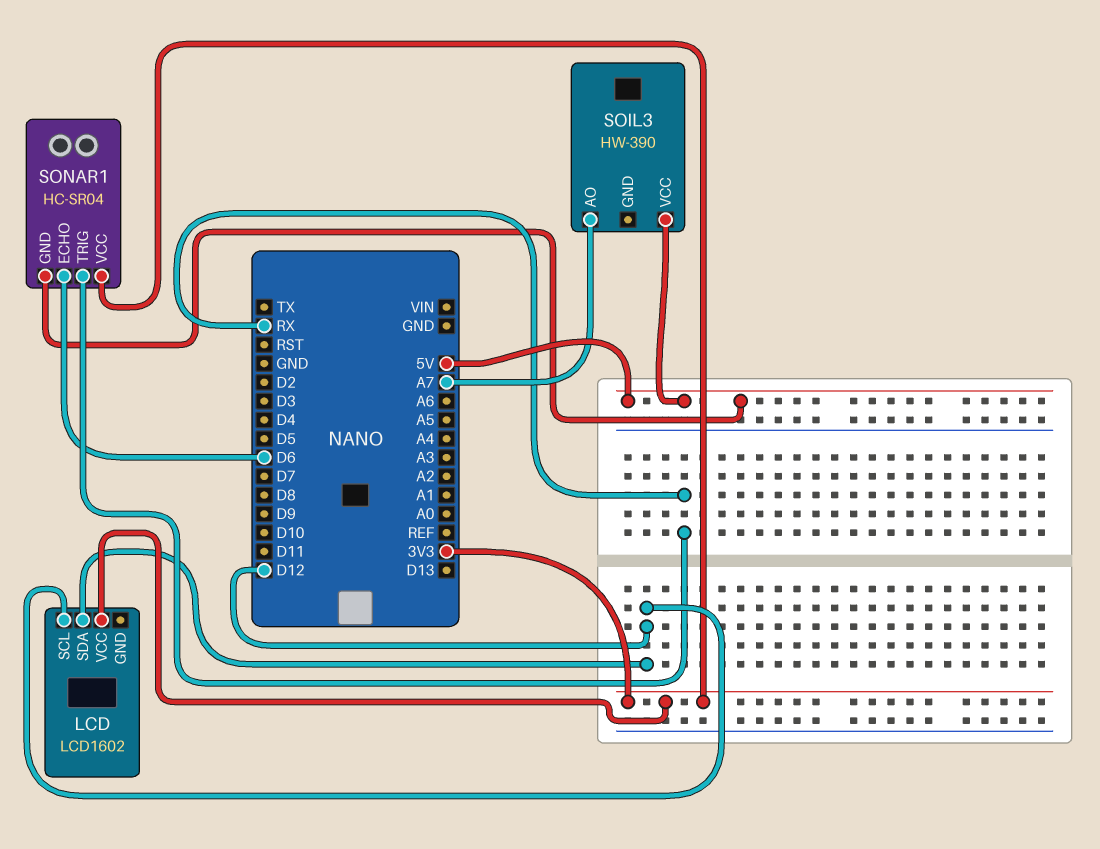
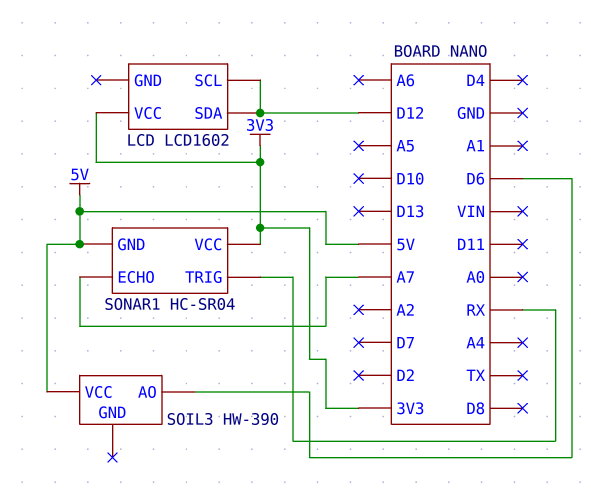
SOIL3 pin AO: A7 -> D6
SONAR1 pin ECHO: D6 -> A7

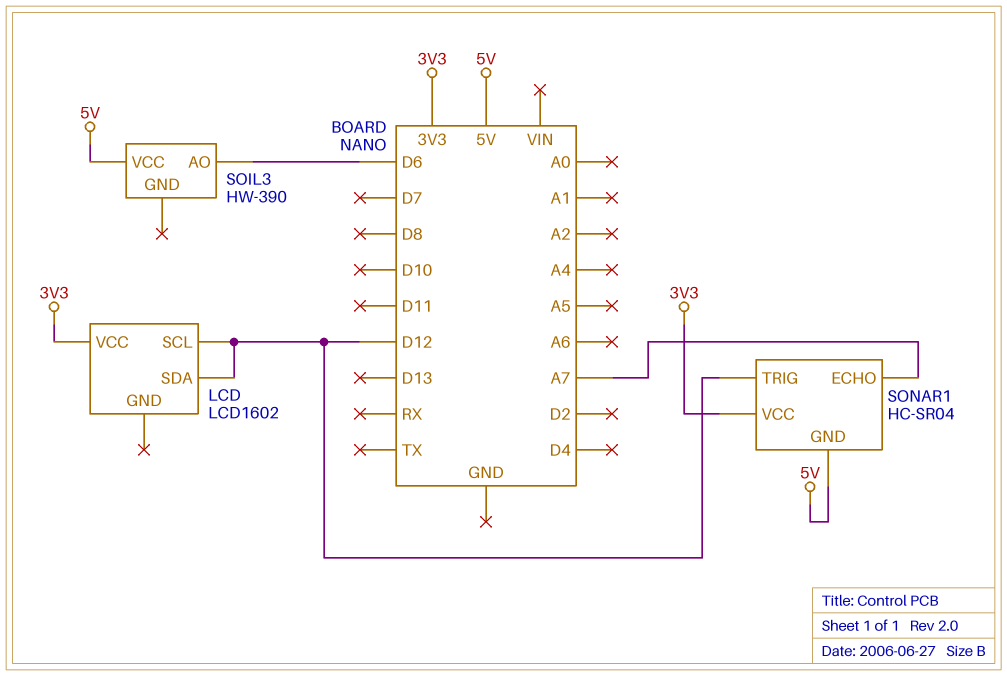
SONAR1 pin TRIG: RX -> D12

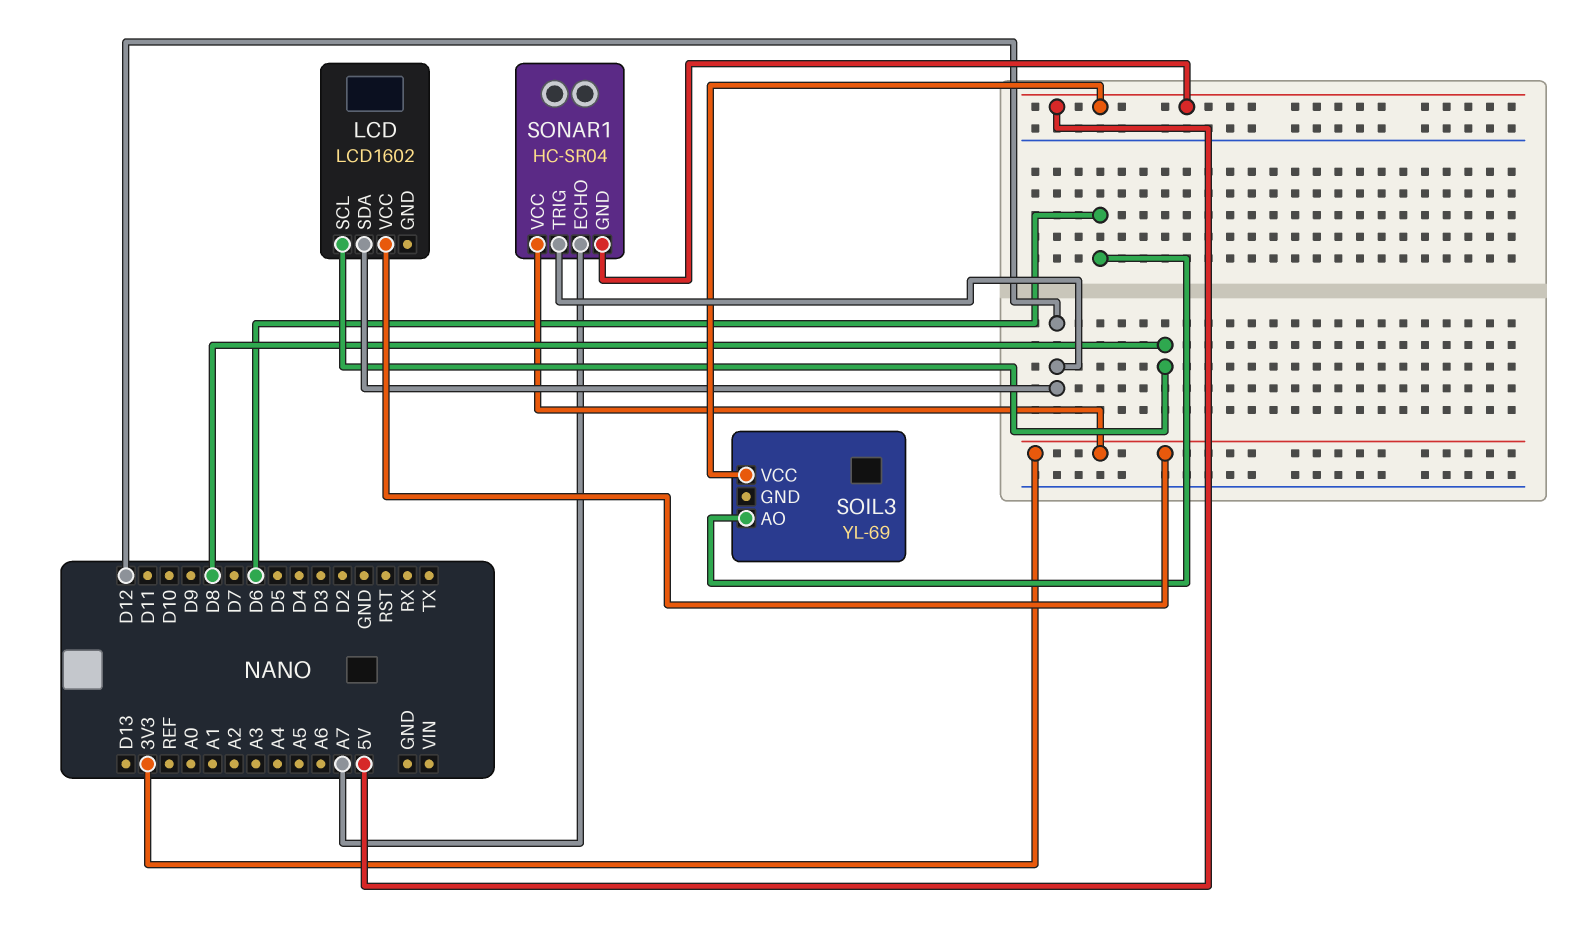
LCD pin SCL: D12 -> D8
SOIL3: HW-390 -> YL-69

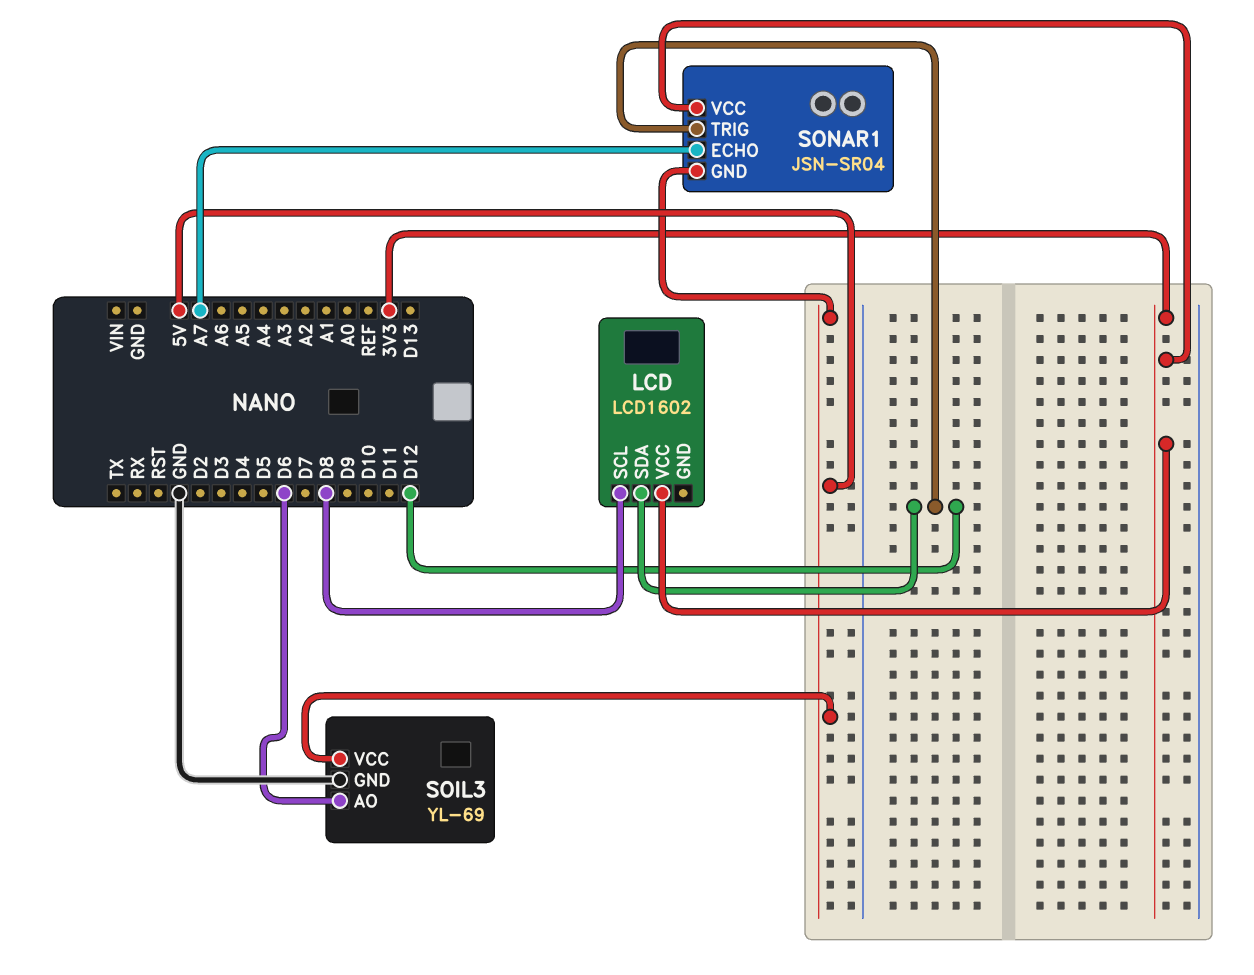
SOIL3 pin GND: none -> GND
SONAR1: HC-SR04 -> JSN-SR04

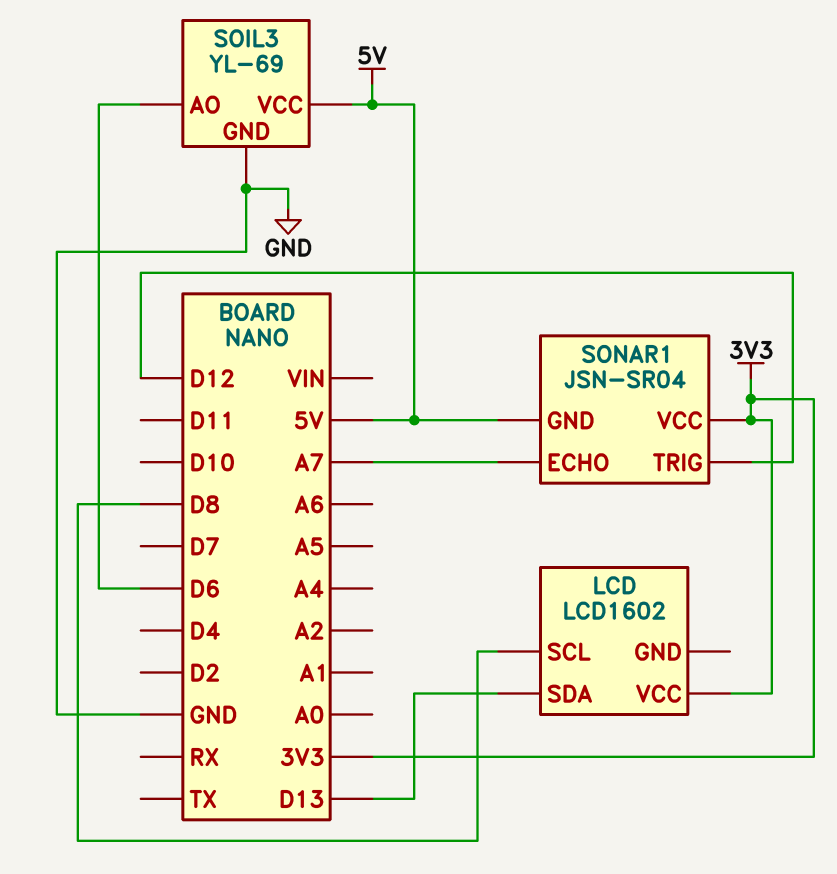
LCD pin SDA: D12 -> D13

